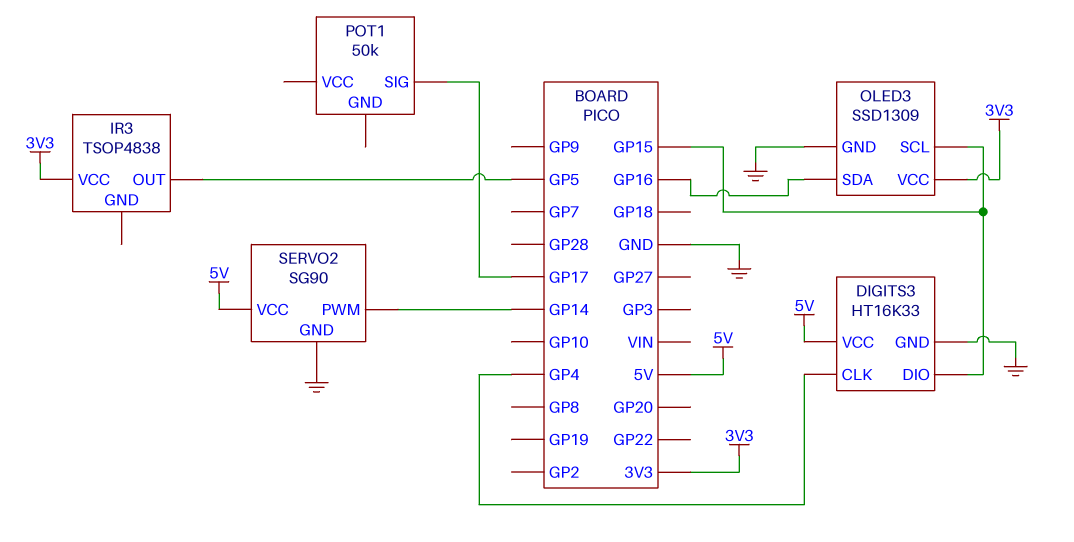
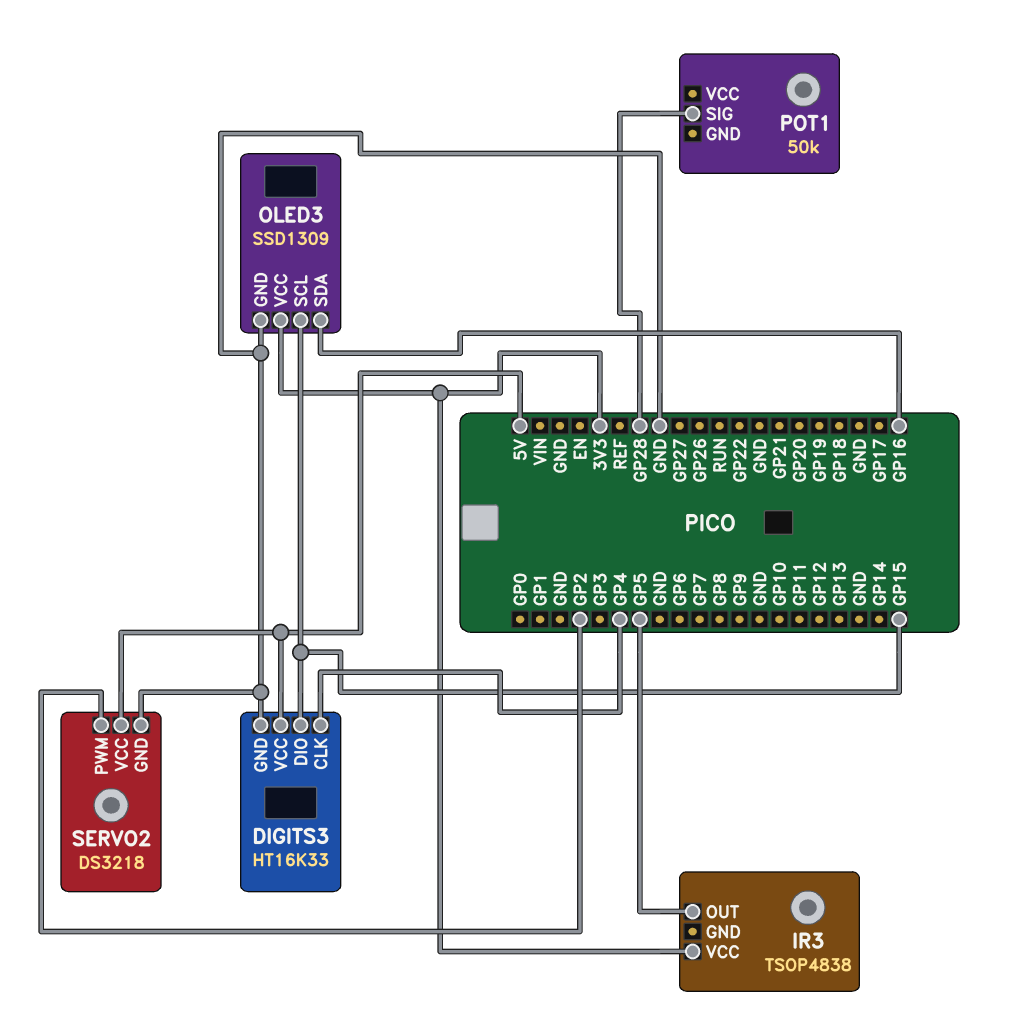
POT1 pin SIG: GP17 -> GP28
SERVO2: SG90 -> DS3218
SERVO2 pin PWM: GP14 -> GP2

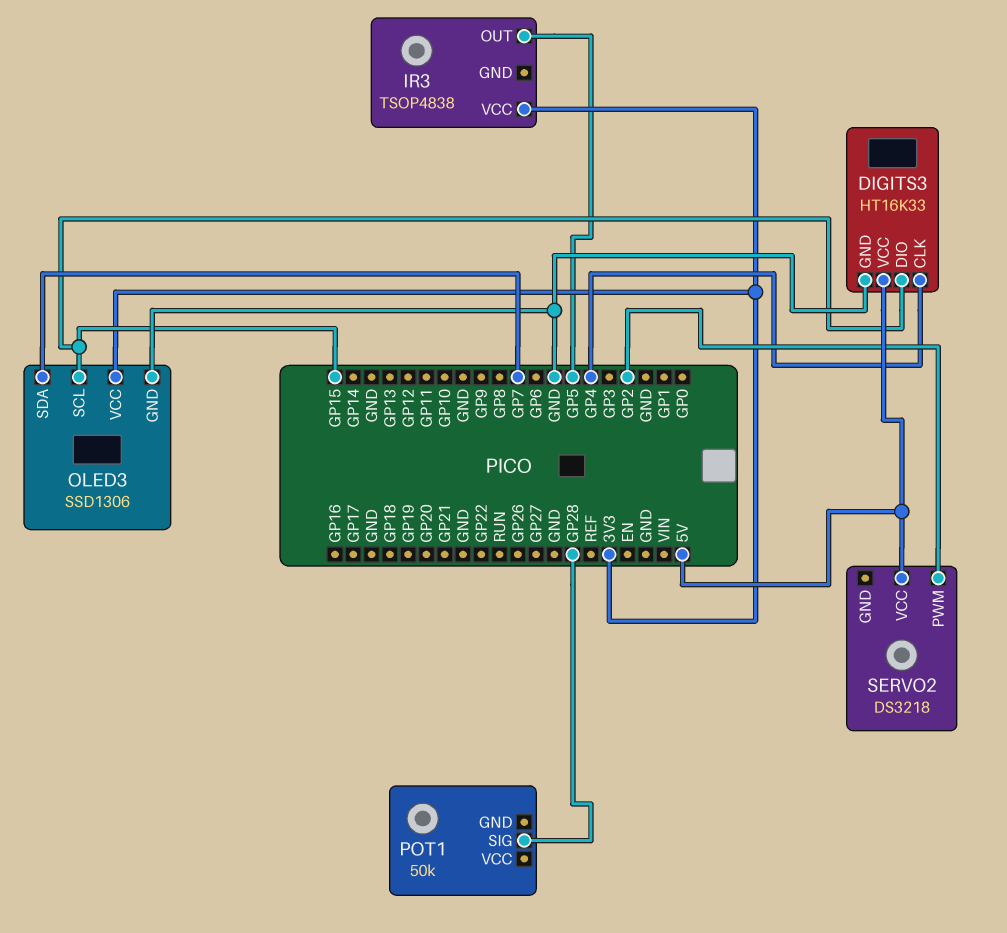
OLED3: SSD1309 -> SSD1306
OLED3 pin SDA: GP16 -> GP7
SERVO2 pin GND: GND -> none

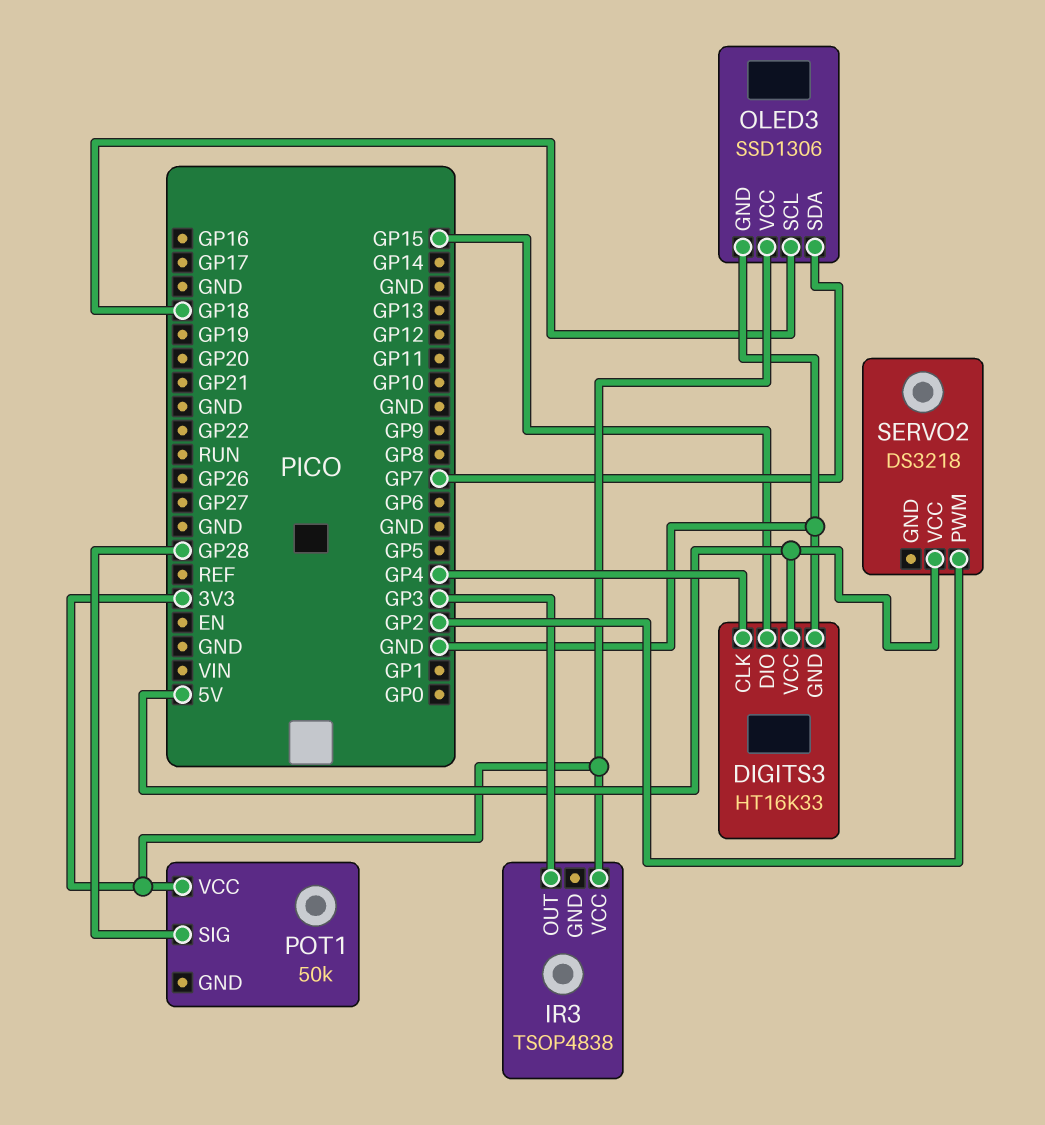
IR3 pin OUT: GP5 -> GP3
OLED3 pin SCL: GP15 -> GP18
POT1 pin VCC: none -> 3V3

